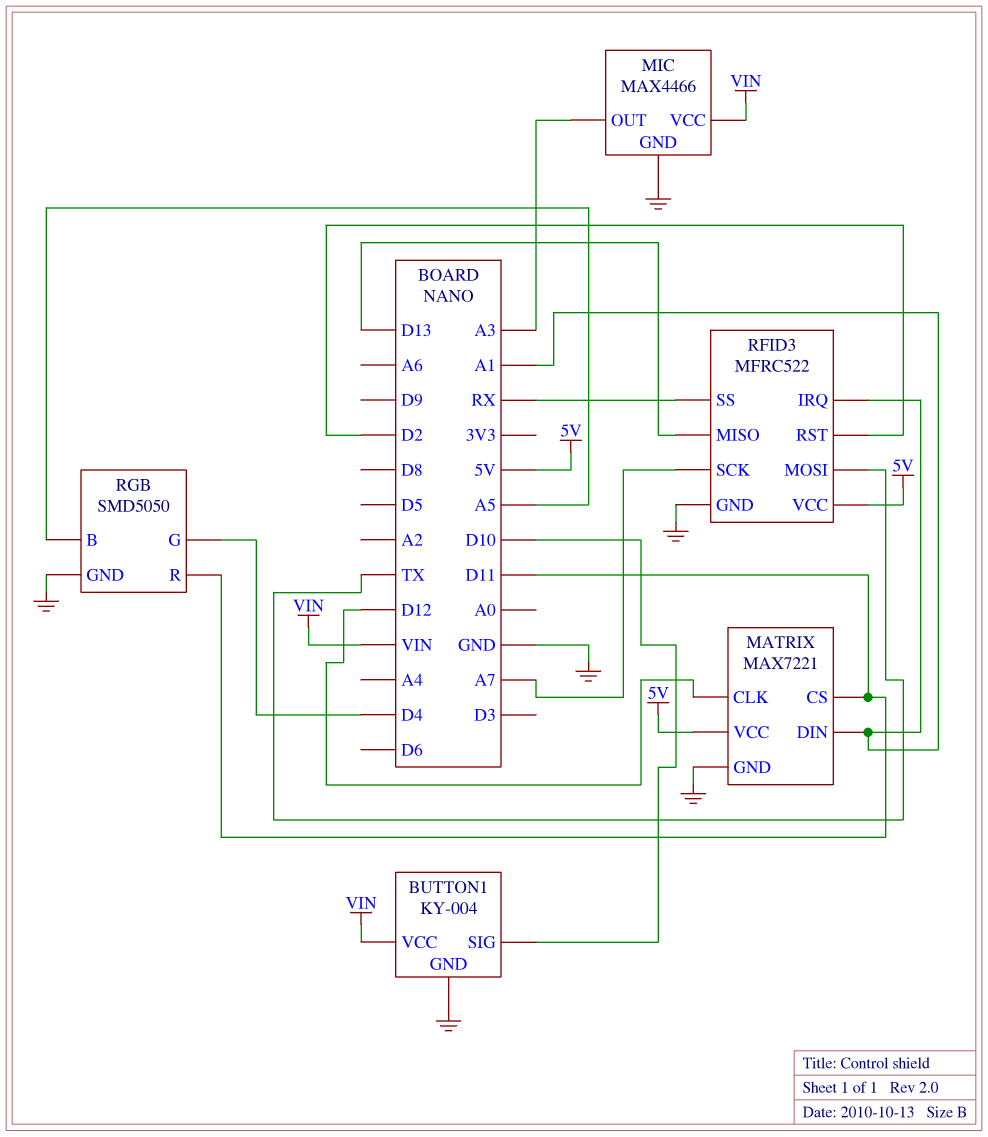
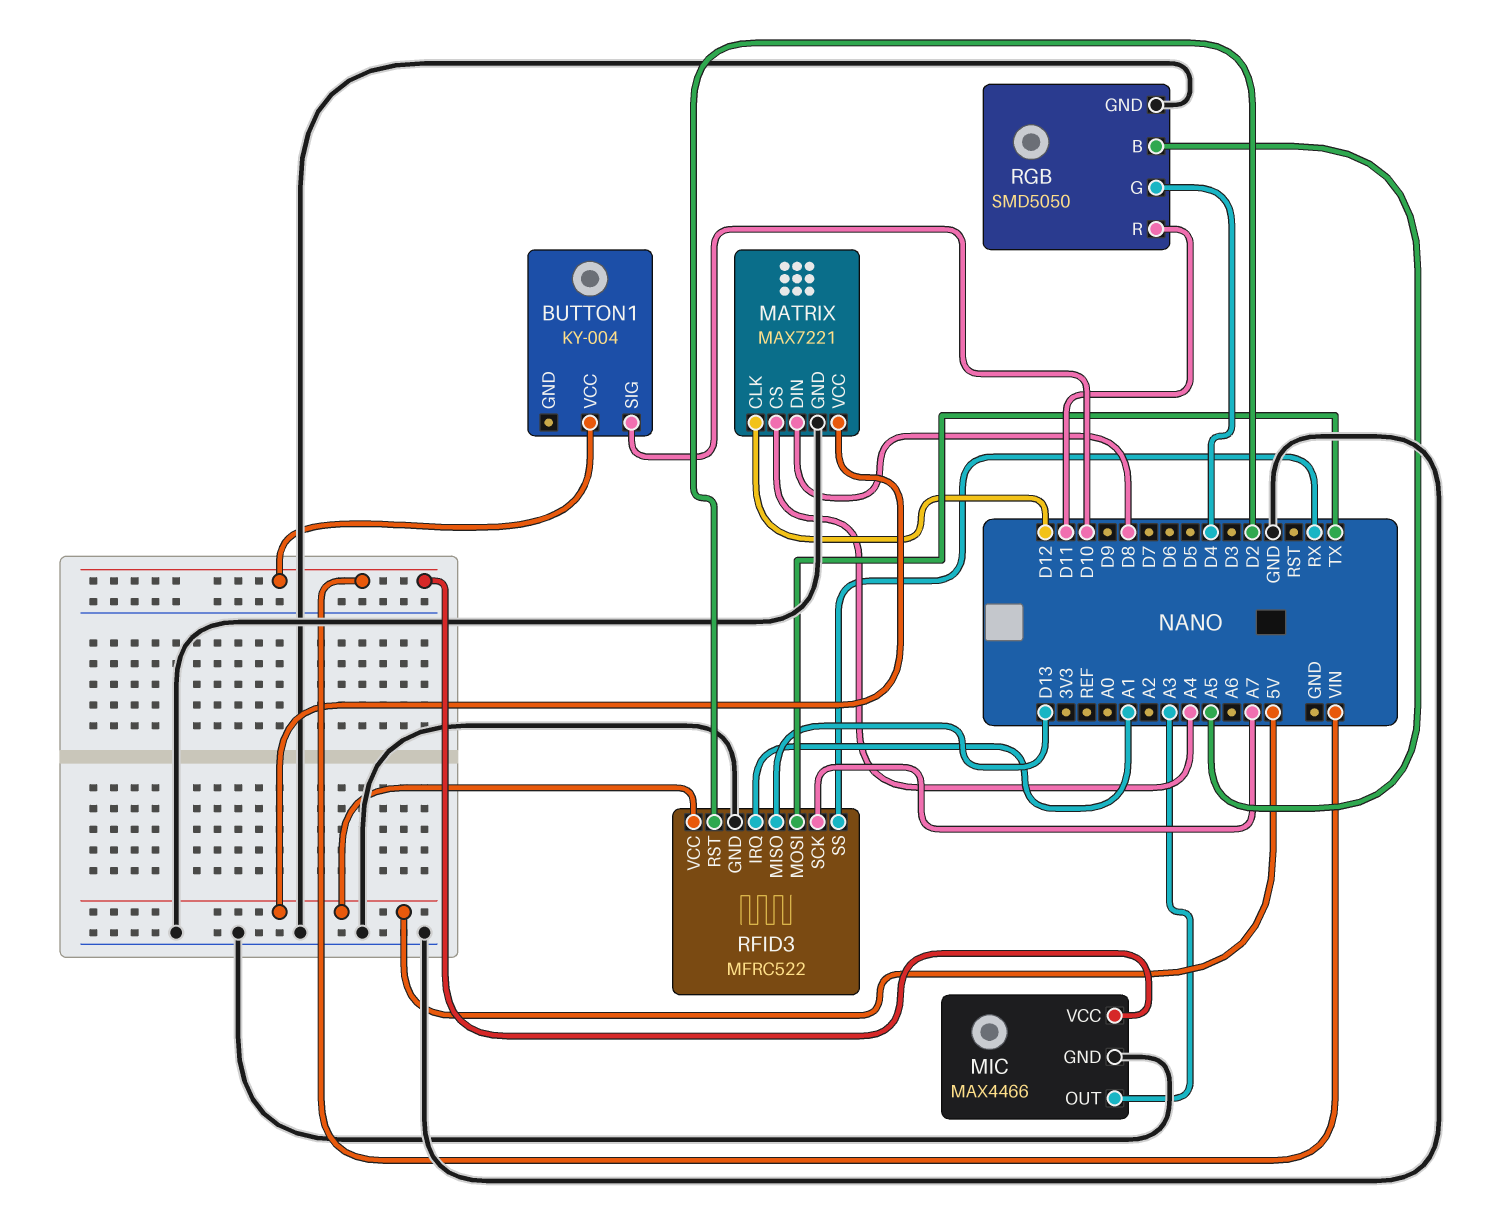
BUTTON1 pin GND: GND -> none
MATRIX pin CS: D11 -> A4
MATRIX pin DIN: A1 -> D8

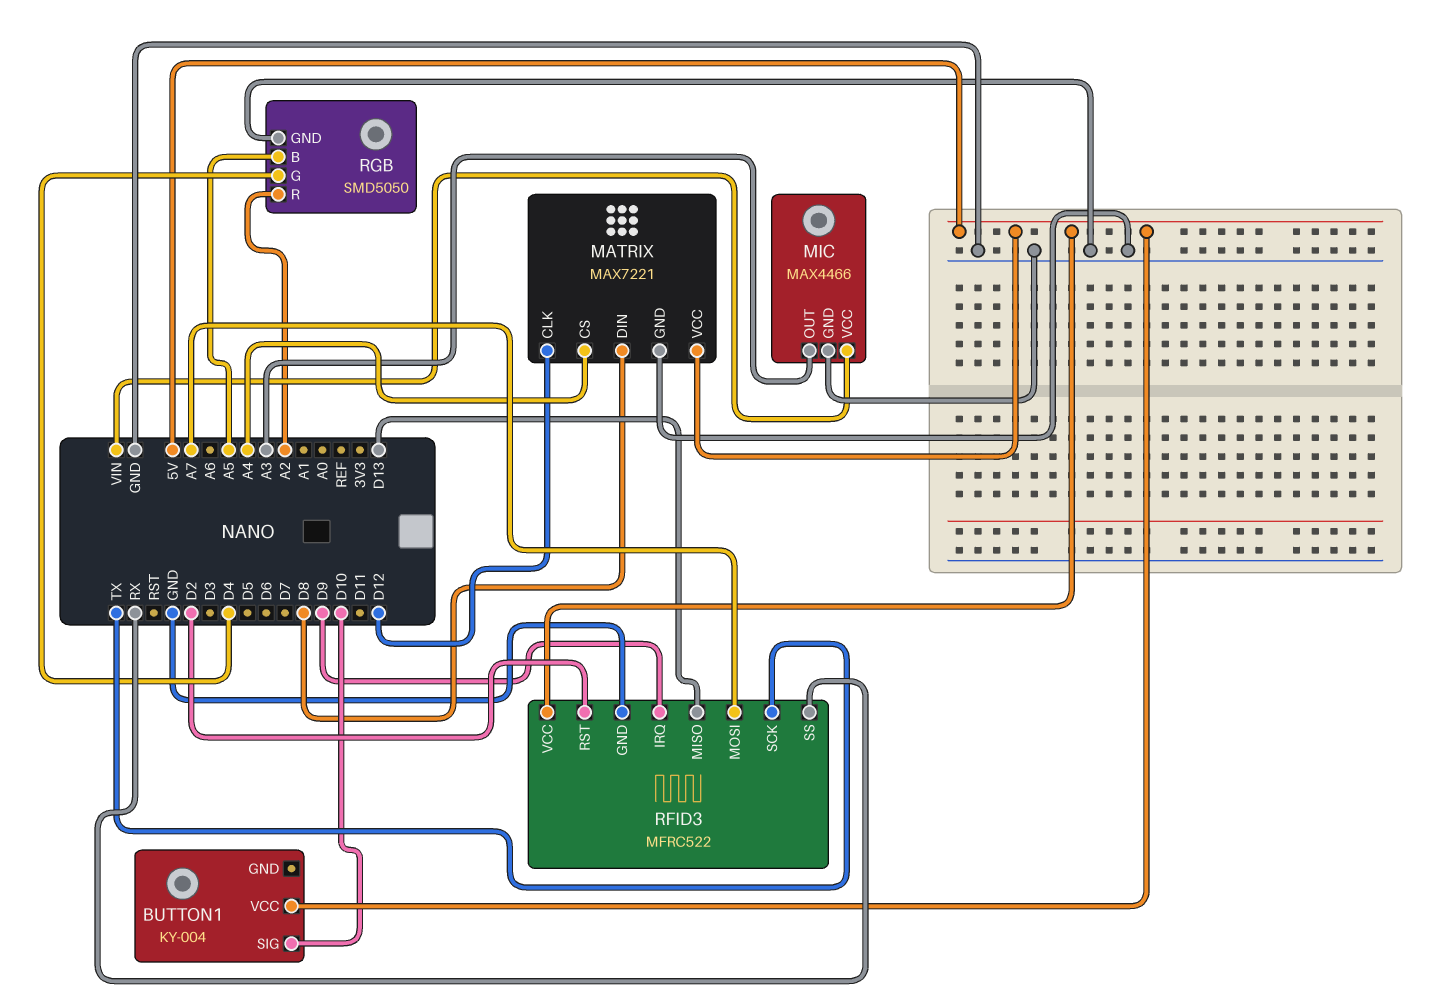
BUTTON1 pin VCC: VIN -> 5V
RFID3 pin IRQ: A1 -> D9
RFID3 pin MOSI: TX -> A7
RFID3 pin SCK: A7 -> TX
RGB pin R: D11 -> A2

